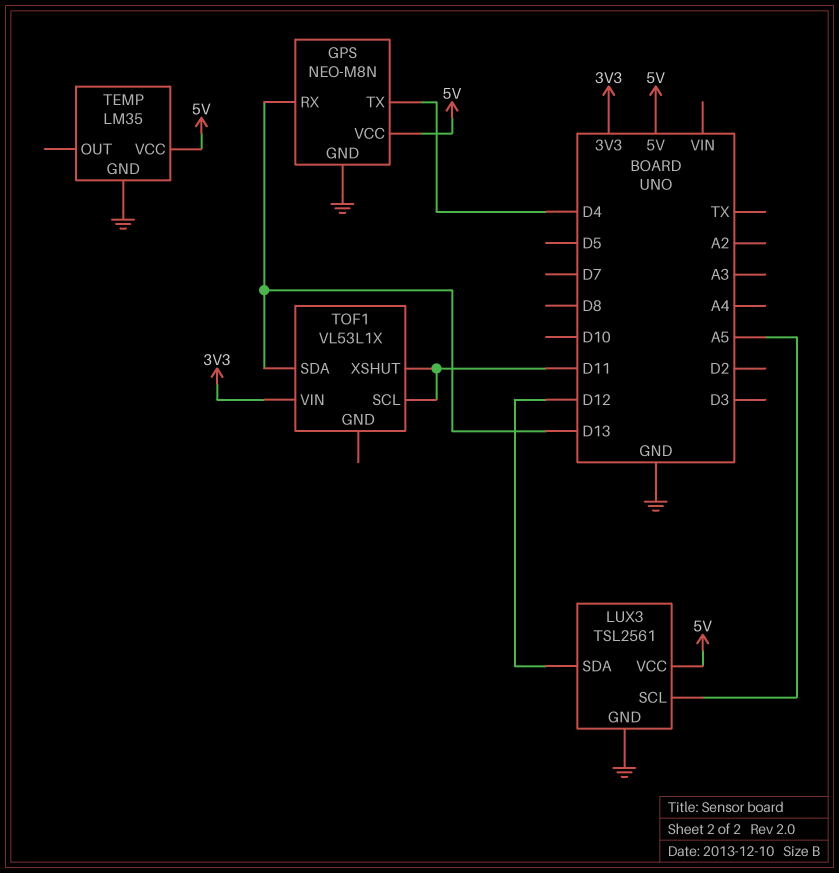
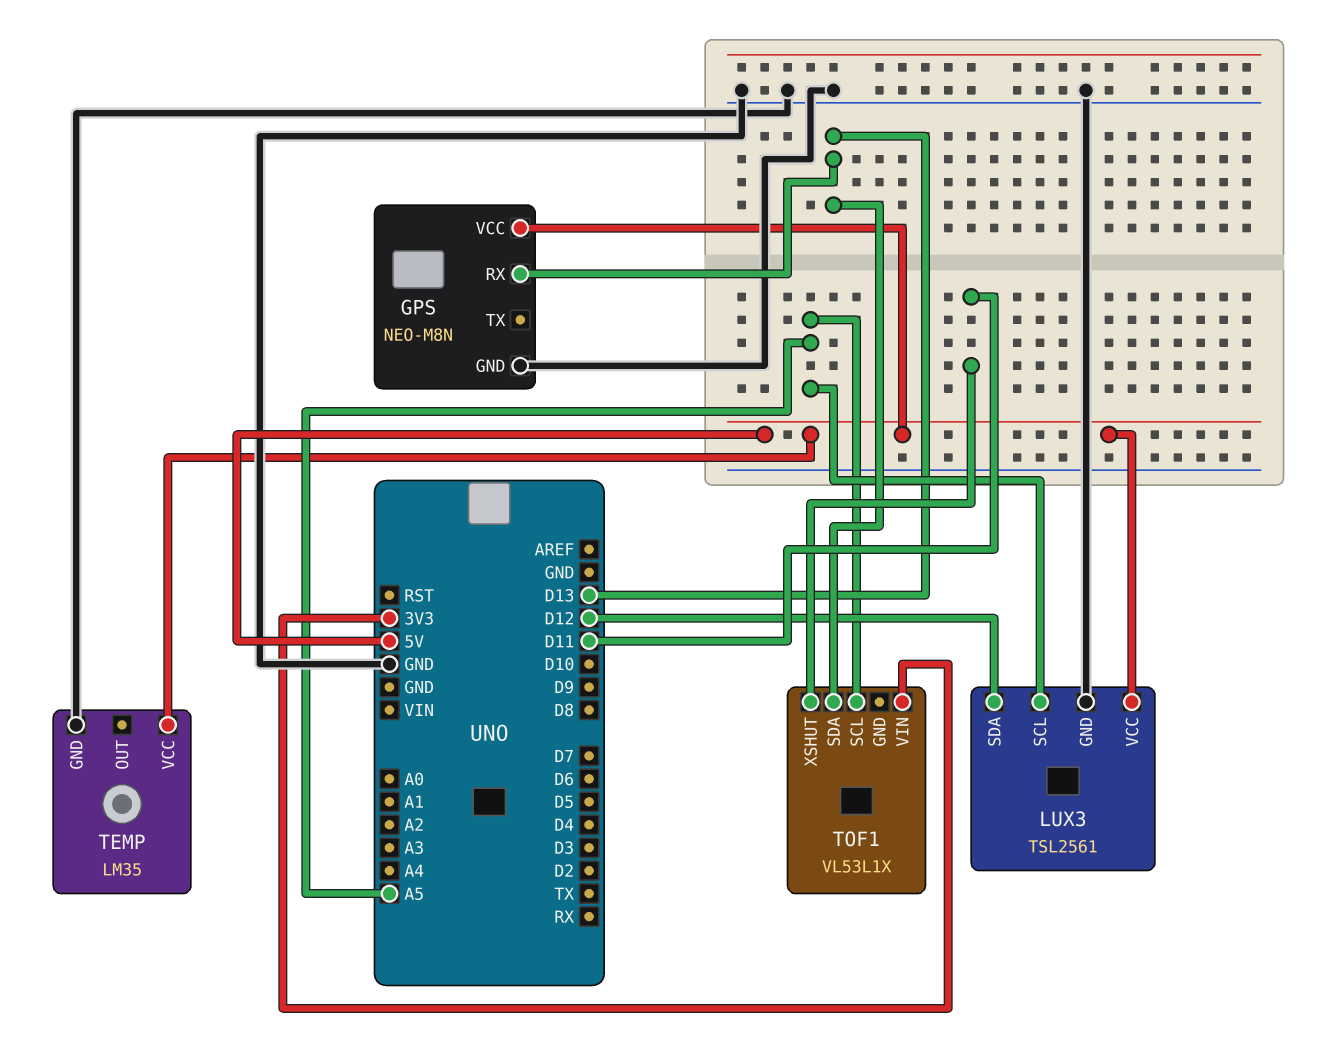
GPS pin TX: D4 -> none
TOF1 pin SCL: D11 -> A5

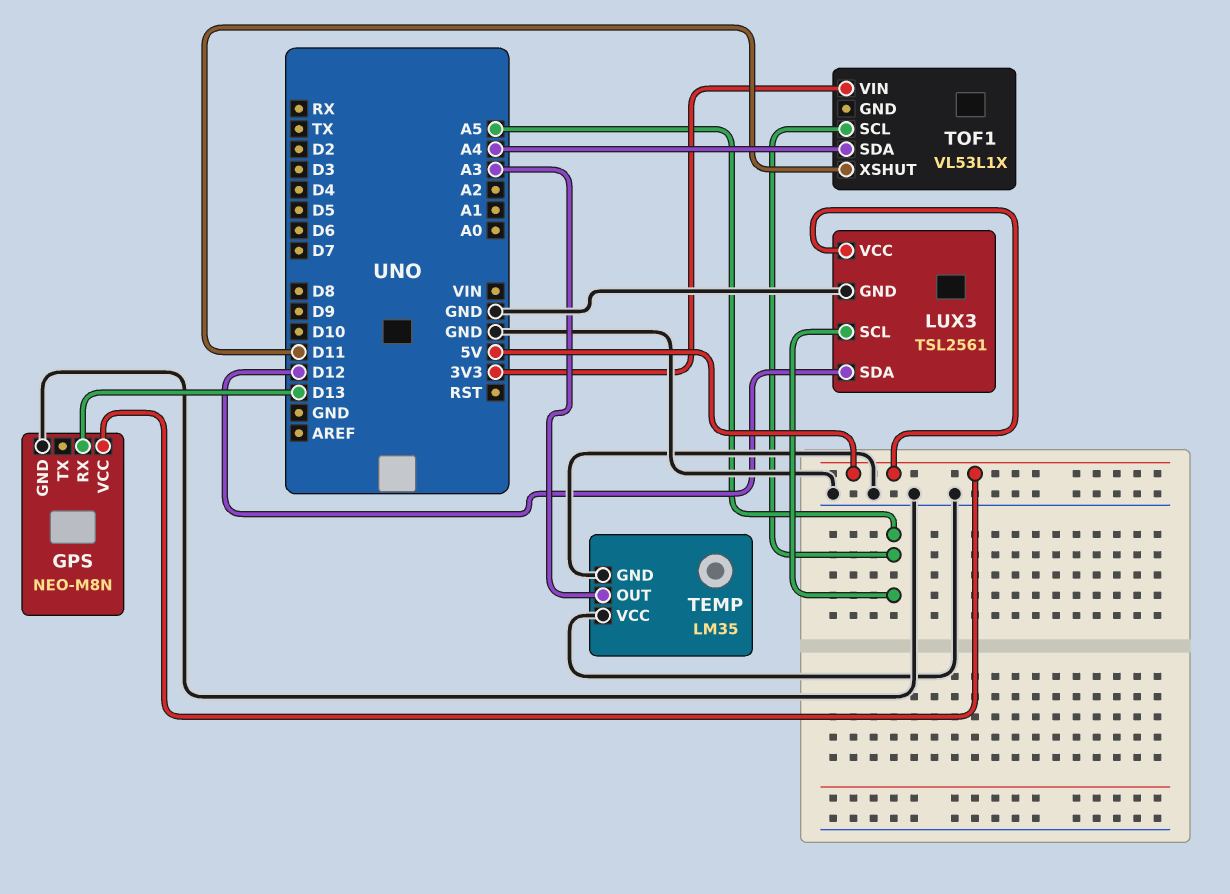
TEMP pin OUT: none -> A3
TEMP pin VCC: 5V -> GND
TOF1 pin SDA: D13 -> A4

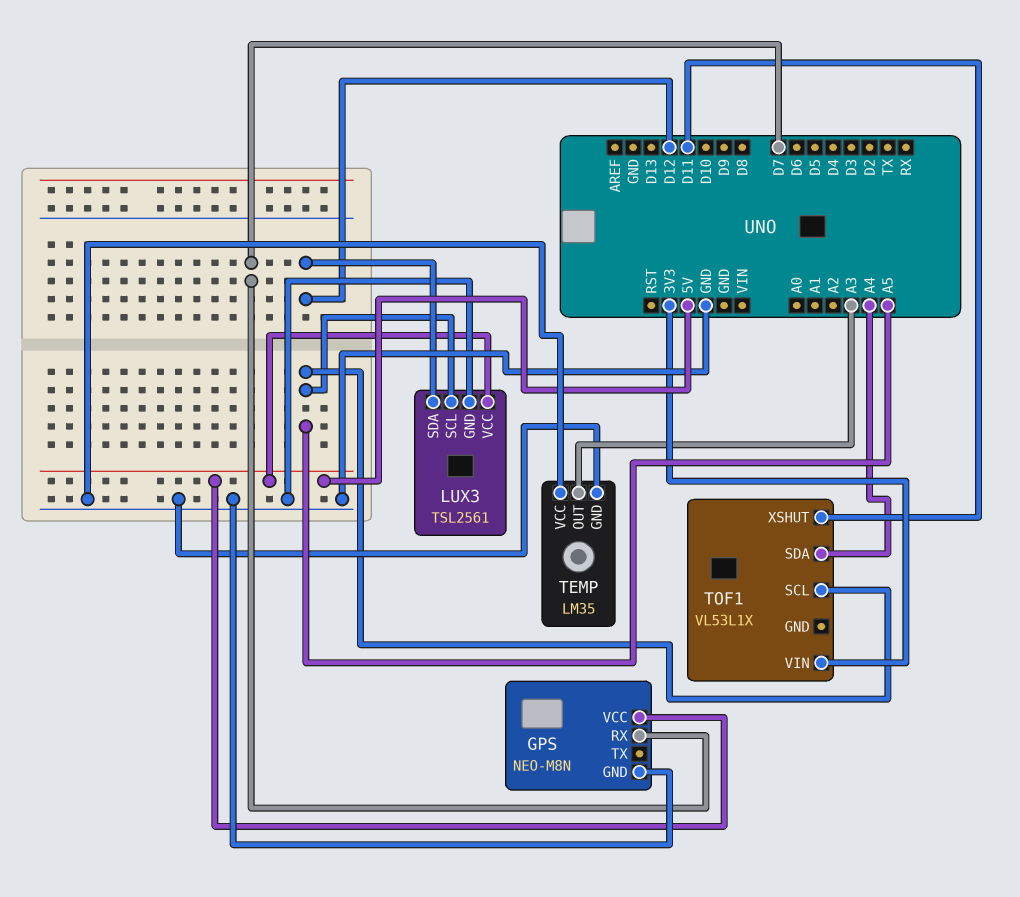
GPS pin RX: D13 -> D7

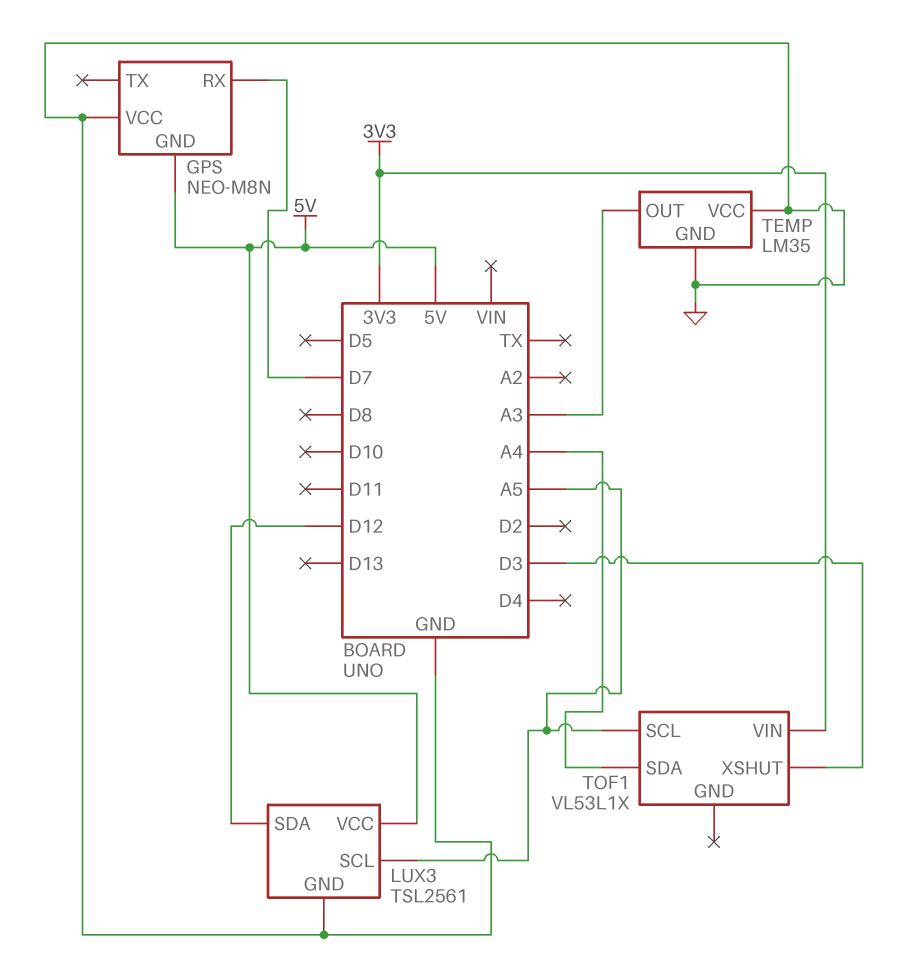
GPS pin GND: GND -> 5V
GPS pin VCC: 5V -> GND
TOF1 pin XSHUT: D11 -> D3

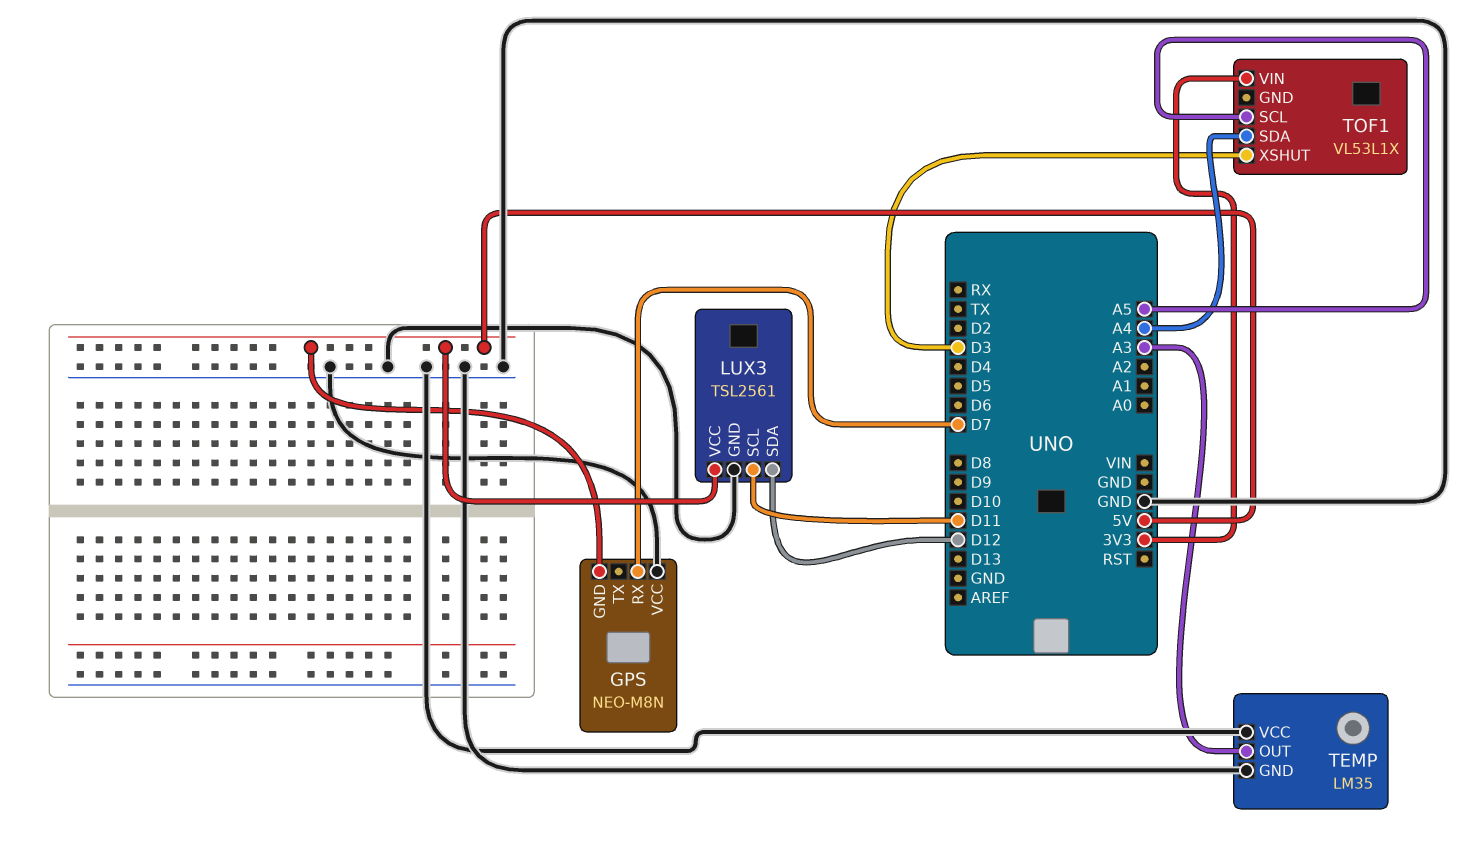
LUX3 pin SCL: A5 -> D11

